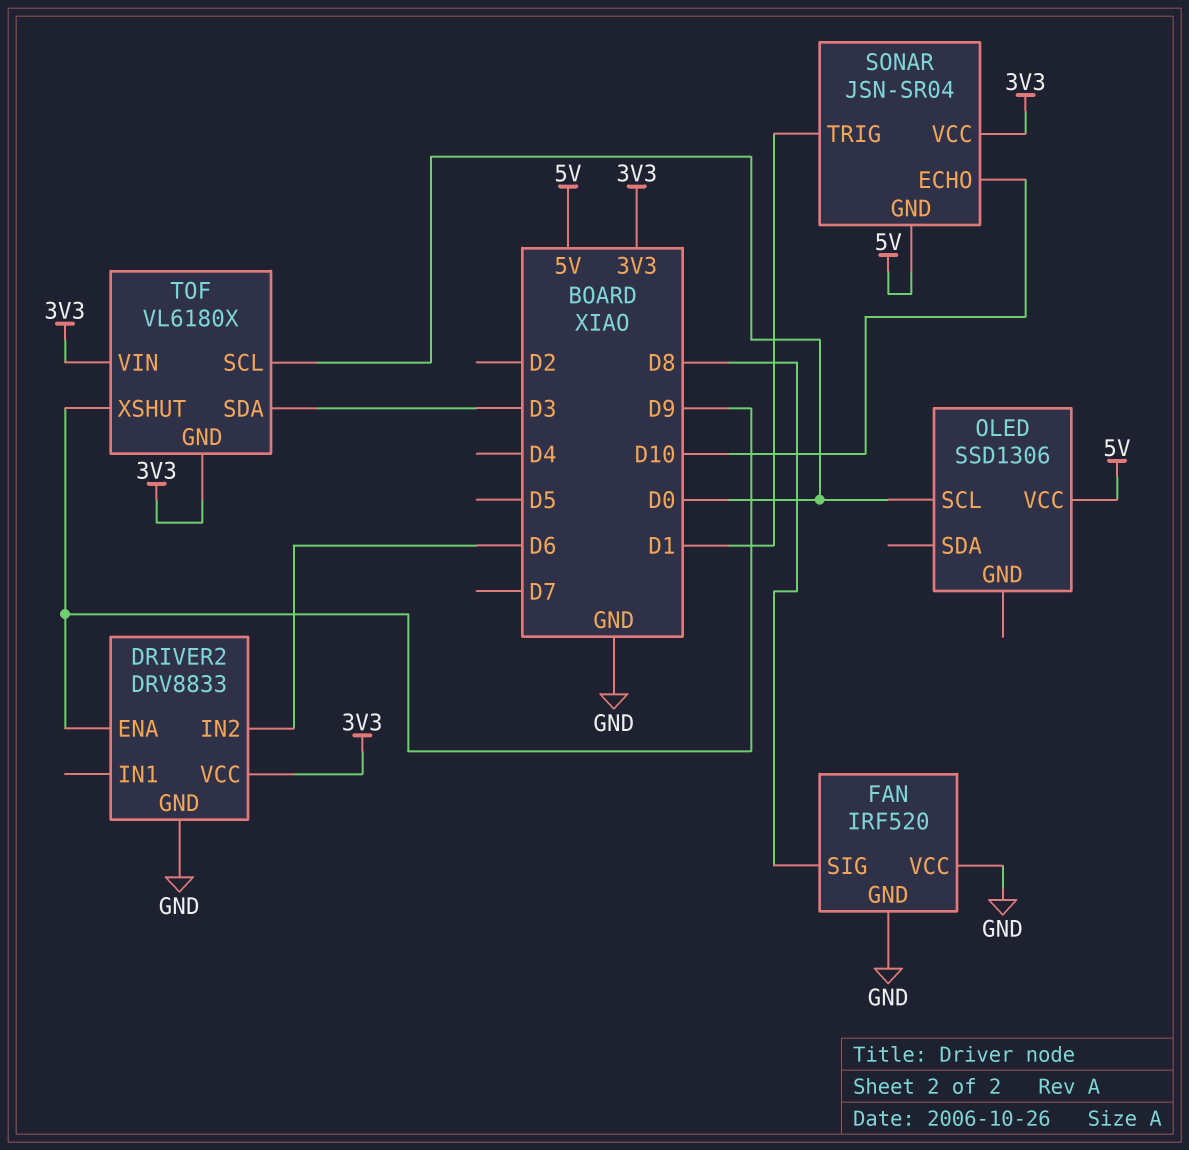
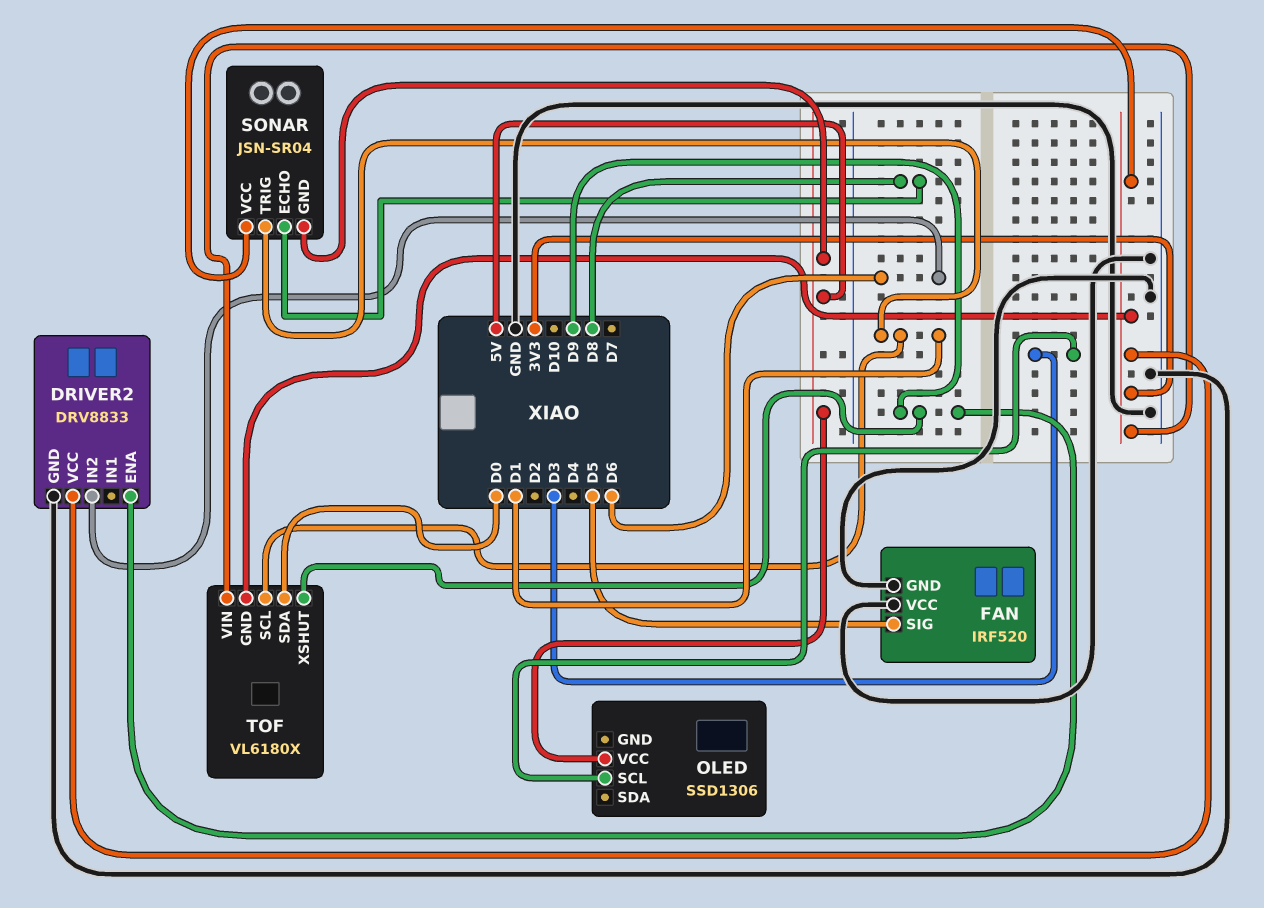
FAN pin SIG: D8 -> D5
OLED pin SCL: D0 -> D3
SONAR pin ECHO: D10 -> D8
TOF pin SCL: D0 -> D1
TOF pin SDA: D3 -> D0

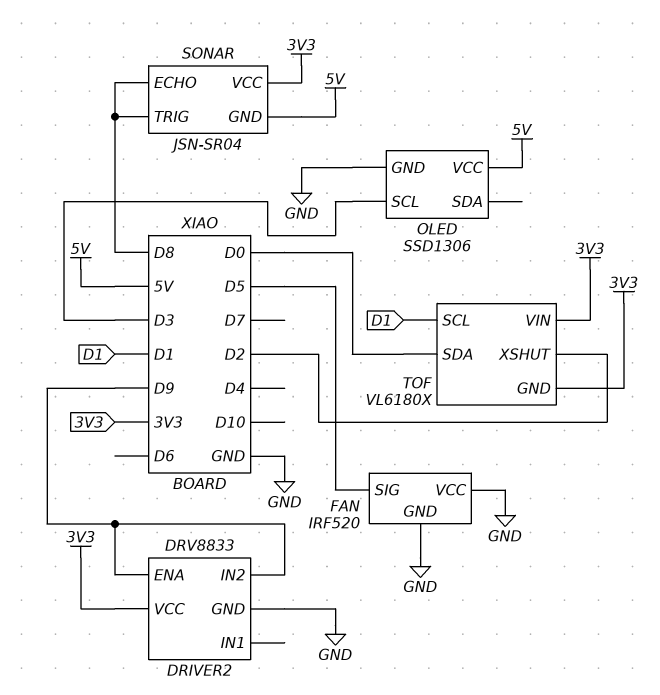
DRIVER2 pin IN2: D6 -> D9
OLED pin GND: none -> GND
SONAR pin TRIG: D1 -> D8
TOF pin XSHUT: D9 -> D2

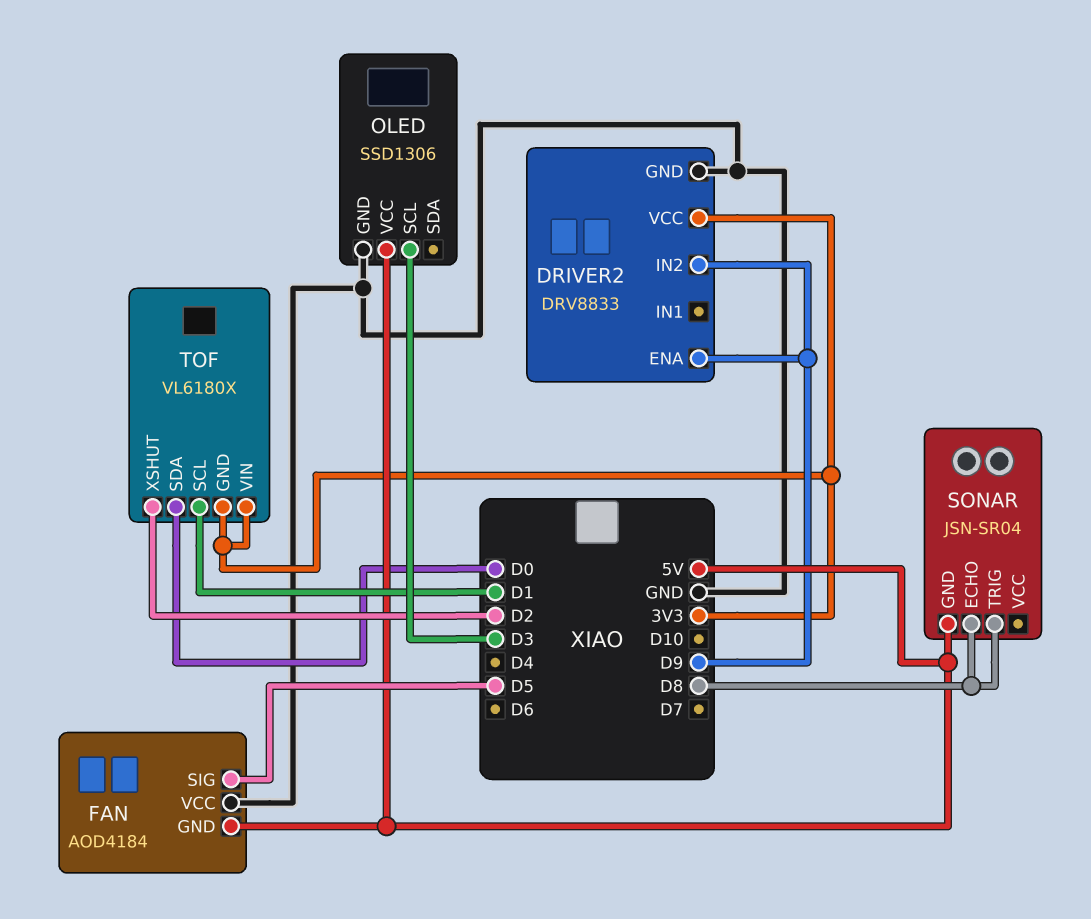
FAN: IRF520 -> AOD4184
FAN pin GND: GND -> 5V
SONAR pin VCC: 3V3 -> none

